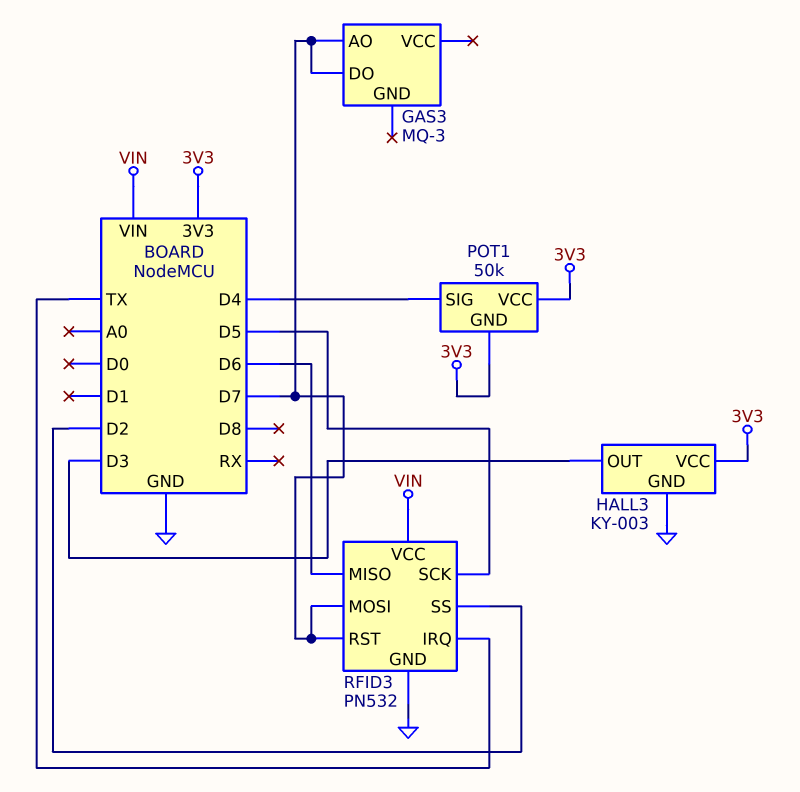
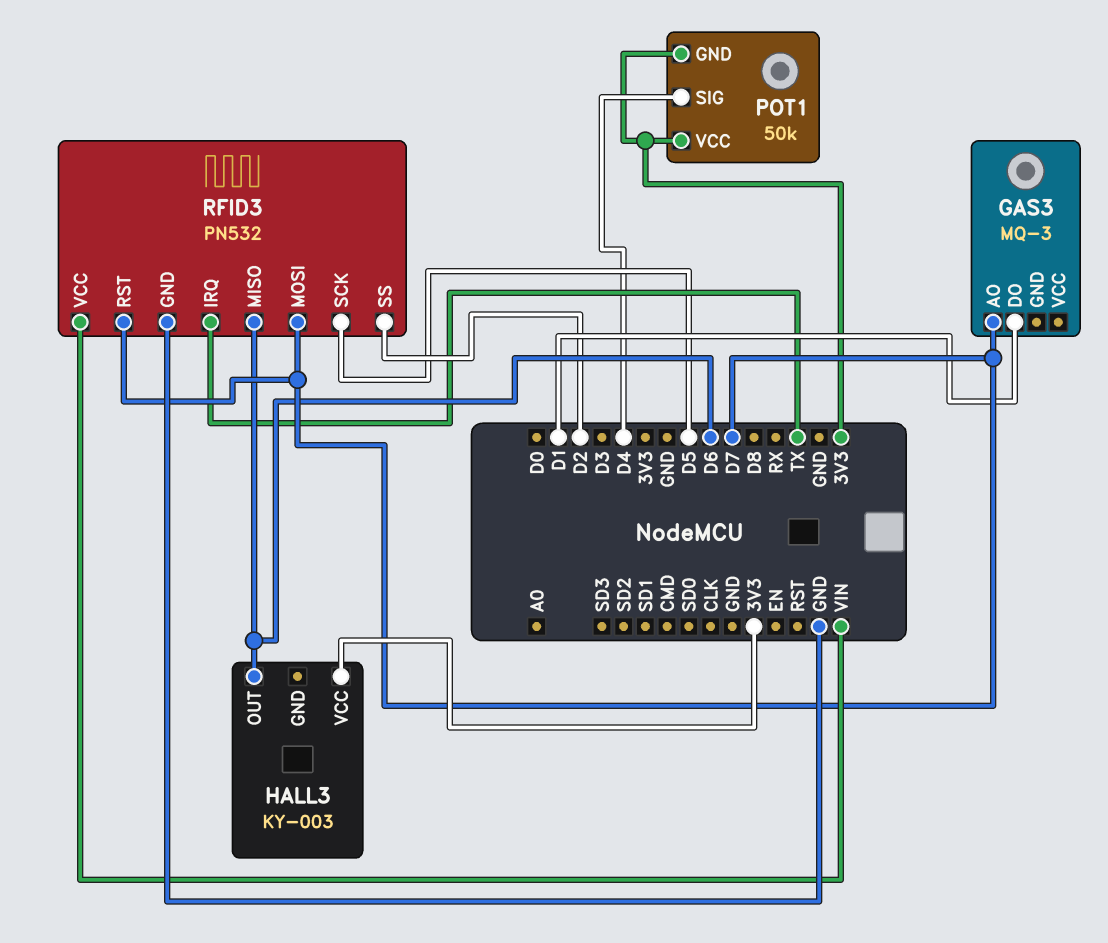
GAS3 pin DO: D7 -> D1
HALL3 pin GND: GND -> none
HALL3 pin OUT: D3 -> D6

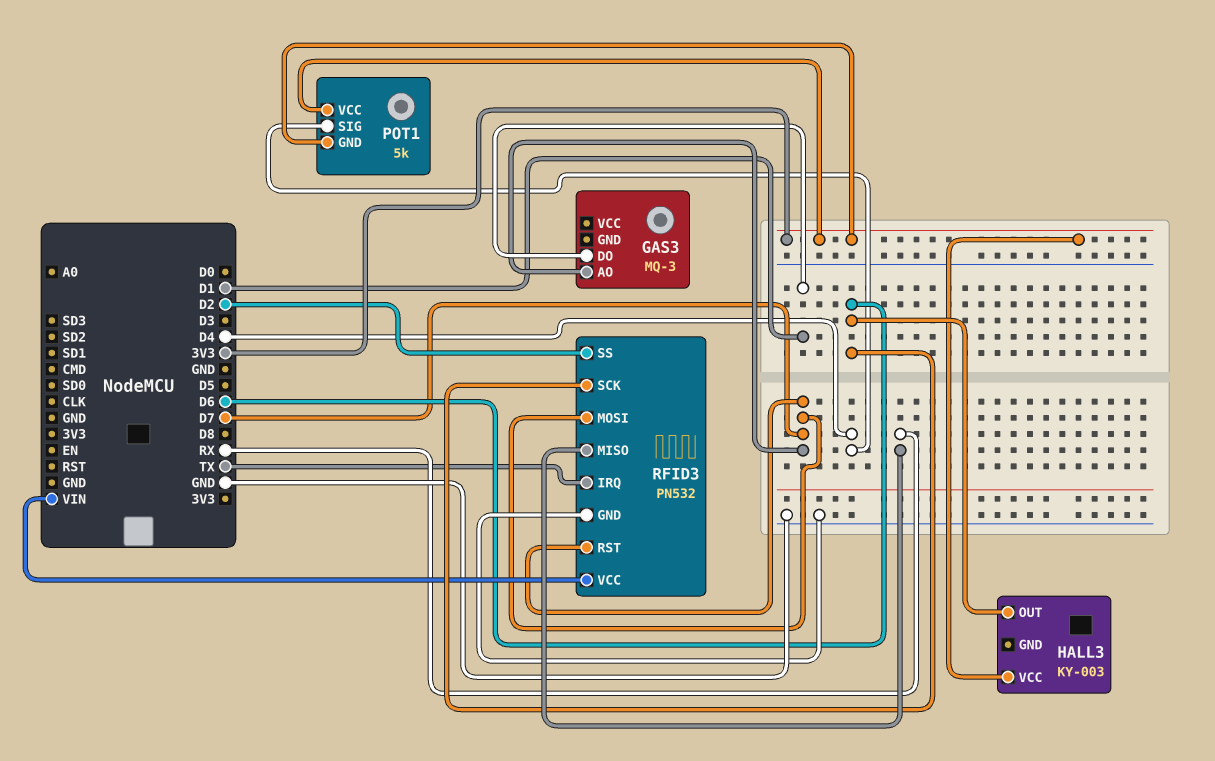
POT1: 50k -> 5k
RFID3 pin MISO: D6 -> RX
RFID3 pin SCK: D5 -> D6

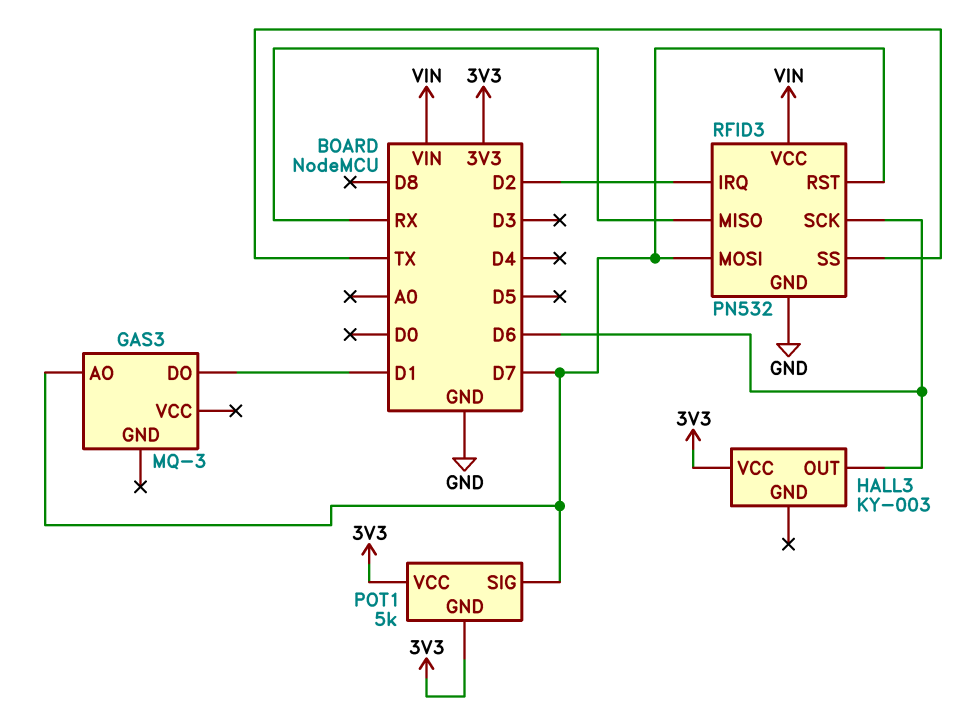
POT1 pin SIG: D4 -> D7
RFID3 pin IRQ: TX -> D2
RFID3 pin SS: D2 -> TX

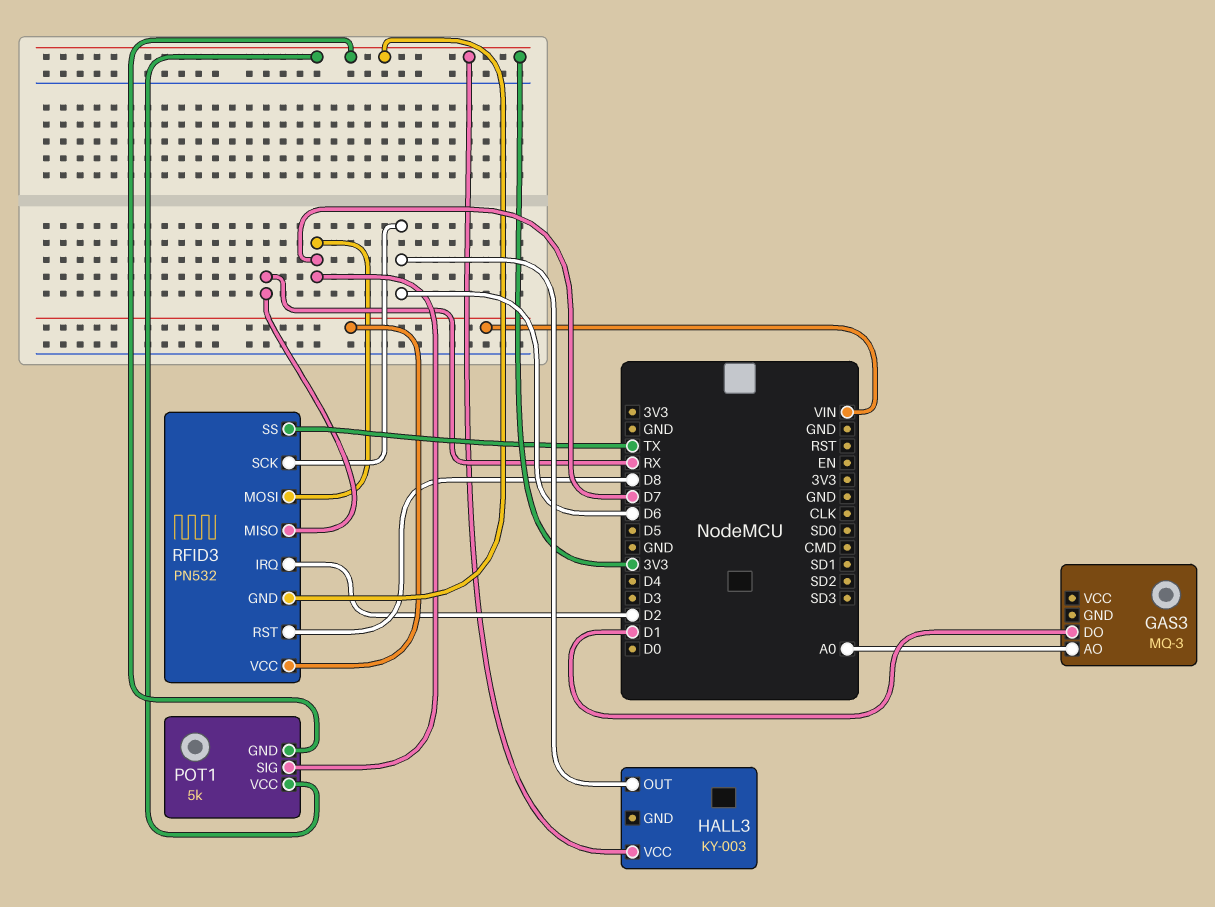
GAS3 pin AO: D7 -> A0
RFID3 pin GND: GND -> 3V3
RFID3 pin RST: D7 -> D8

